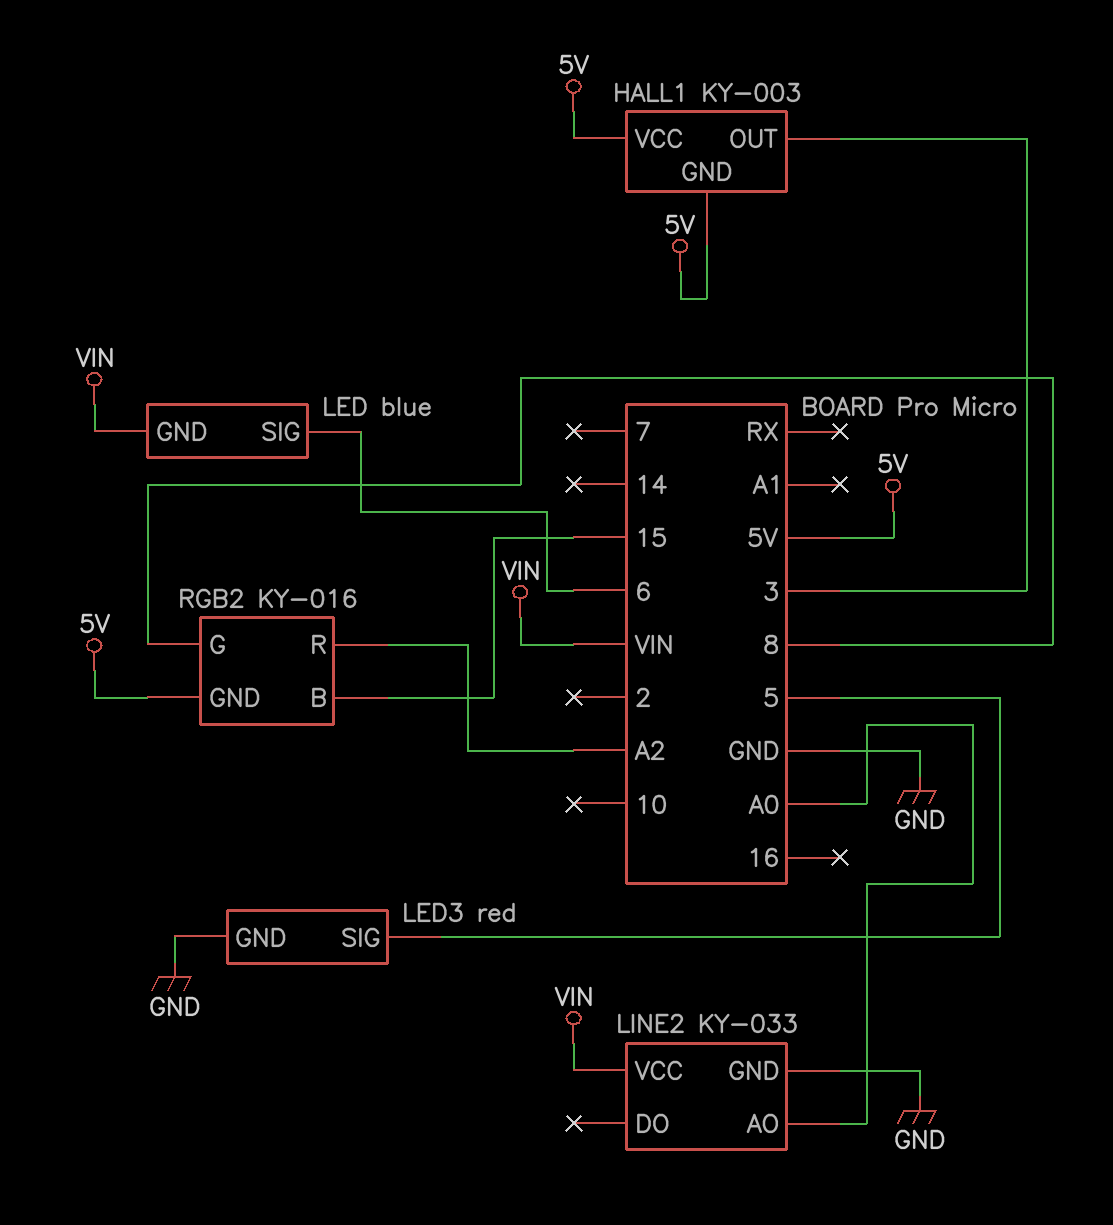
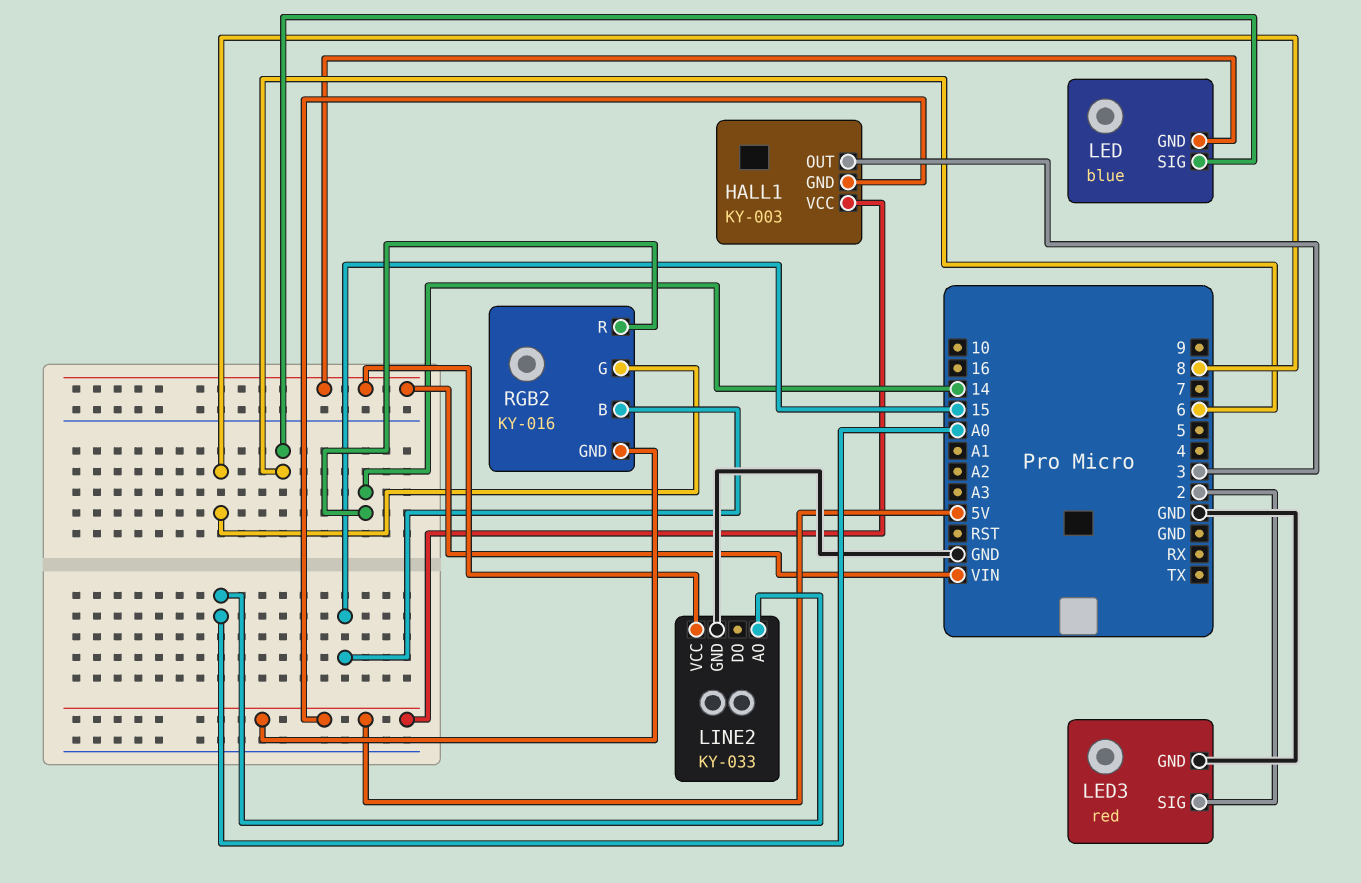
LED3 pin SIG: 5 -> 2
RGB2 pin R: A2 -> 14

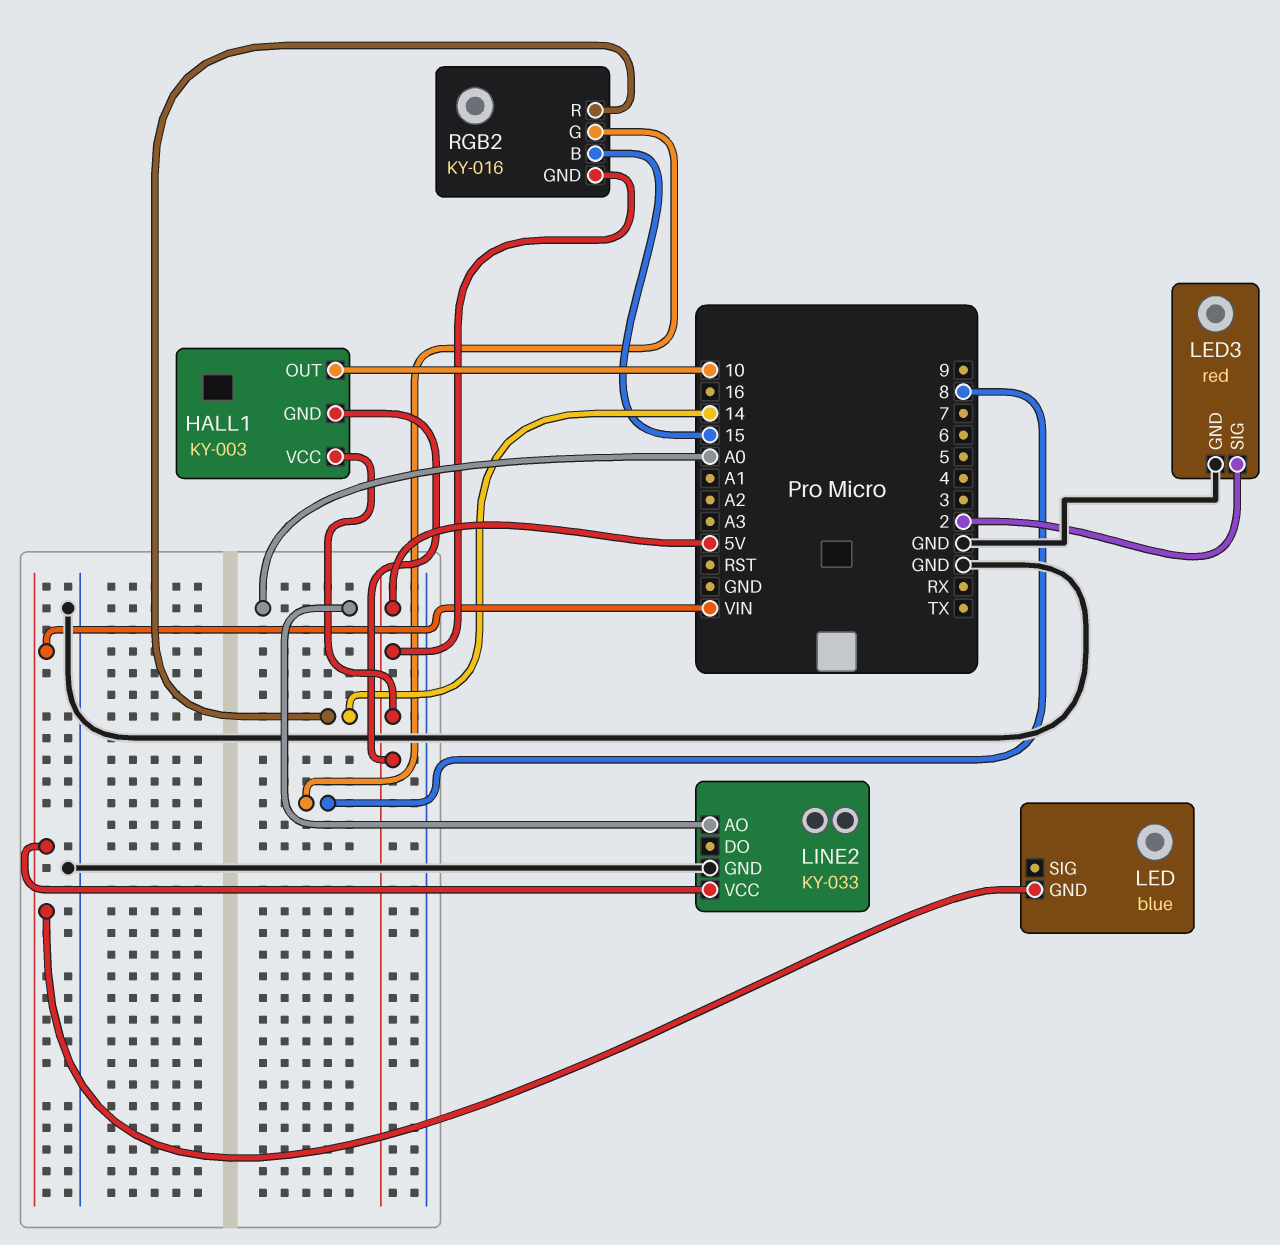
HALL1 pin OUT: 3 -> 10
LED pin SIG: 6 -> none

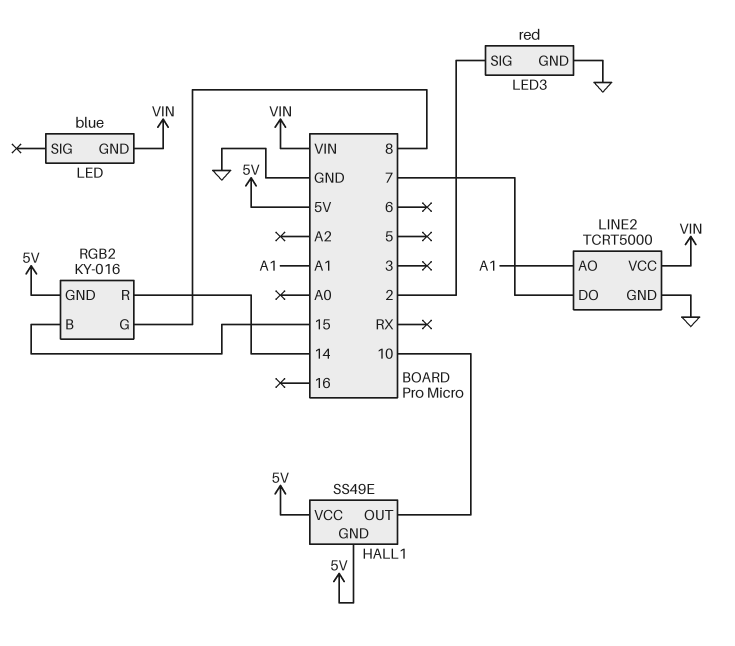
HALL1: KY-003 -> SS49E
LINE2: KY-033 -> TCRT5000
LINE2 pin AO: A0 -> A1
LINE2 pin DO: none -> 7

